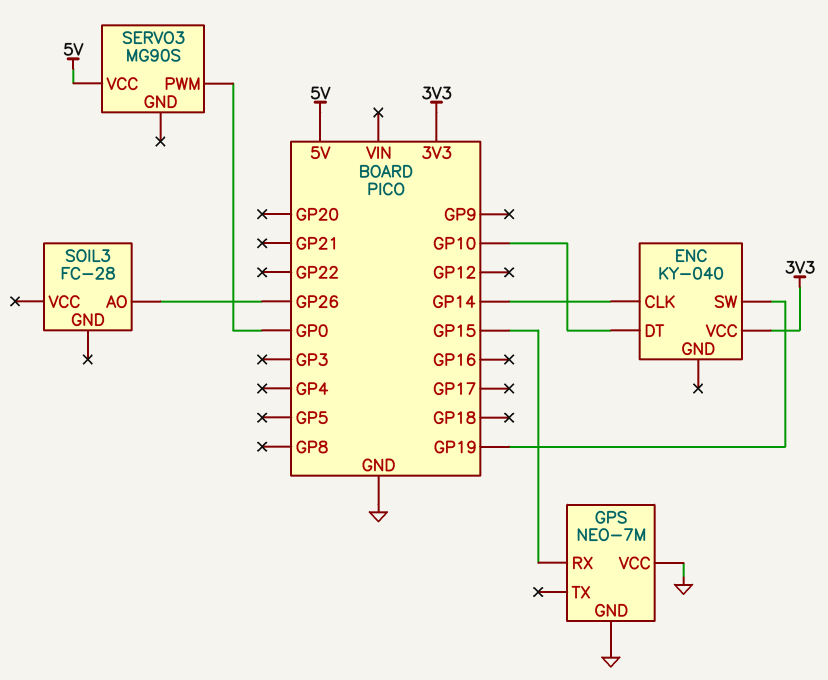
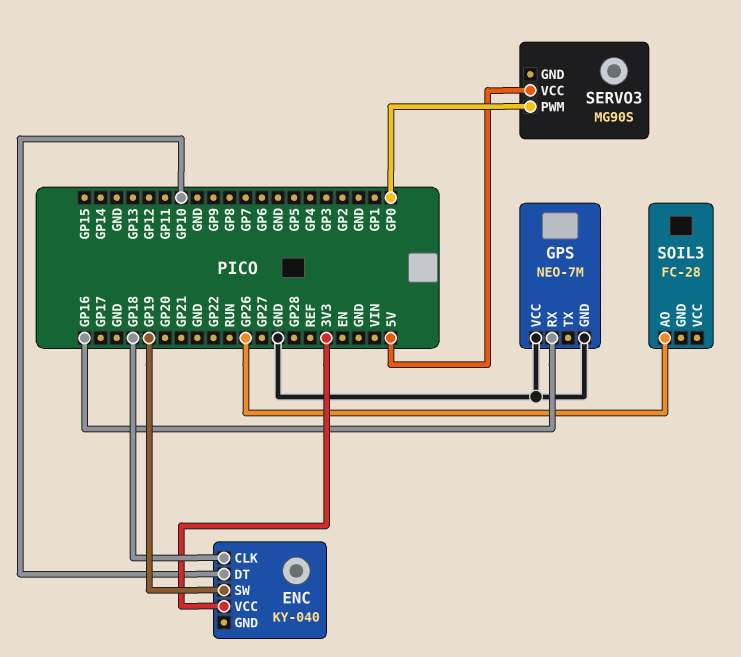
ENC pin CLK: GP14 -> GP18
GPS pin RX: GP15 -> GP16

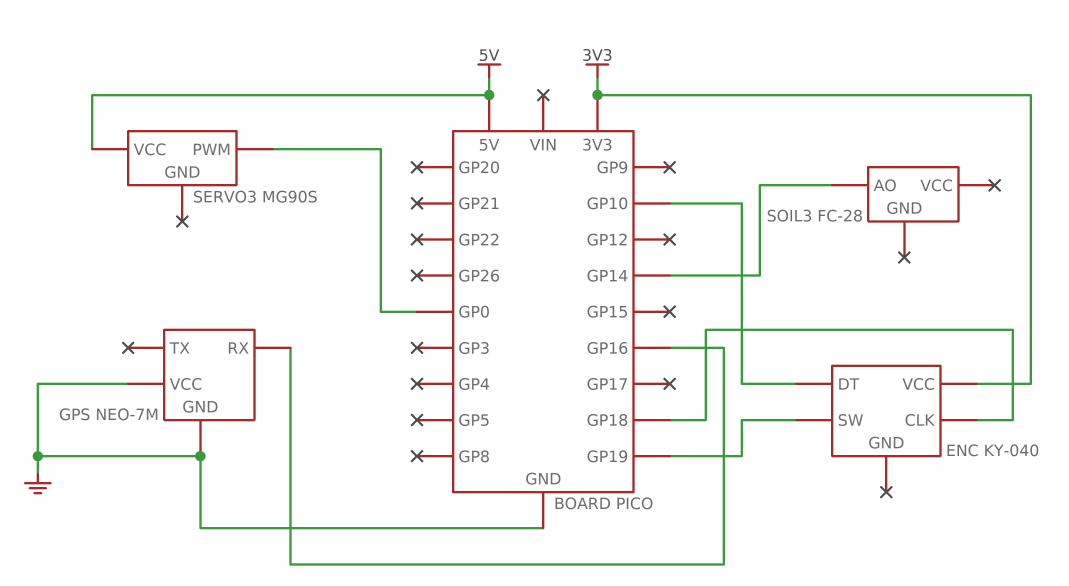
SOIL3 pin AO: GP26 -> GP14

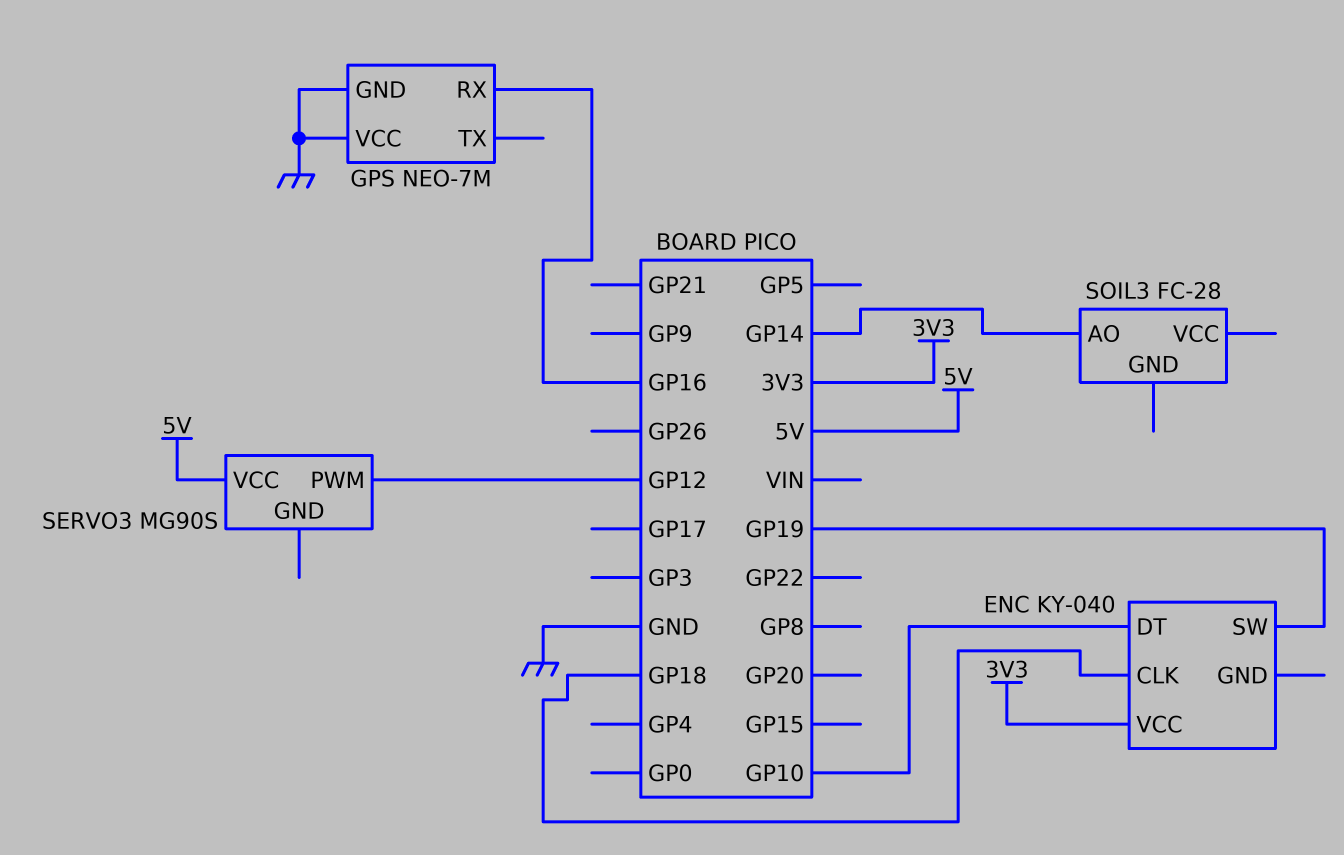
SERVO3 pin PWM: GP0 -> GP12

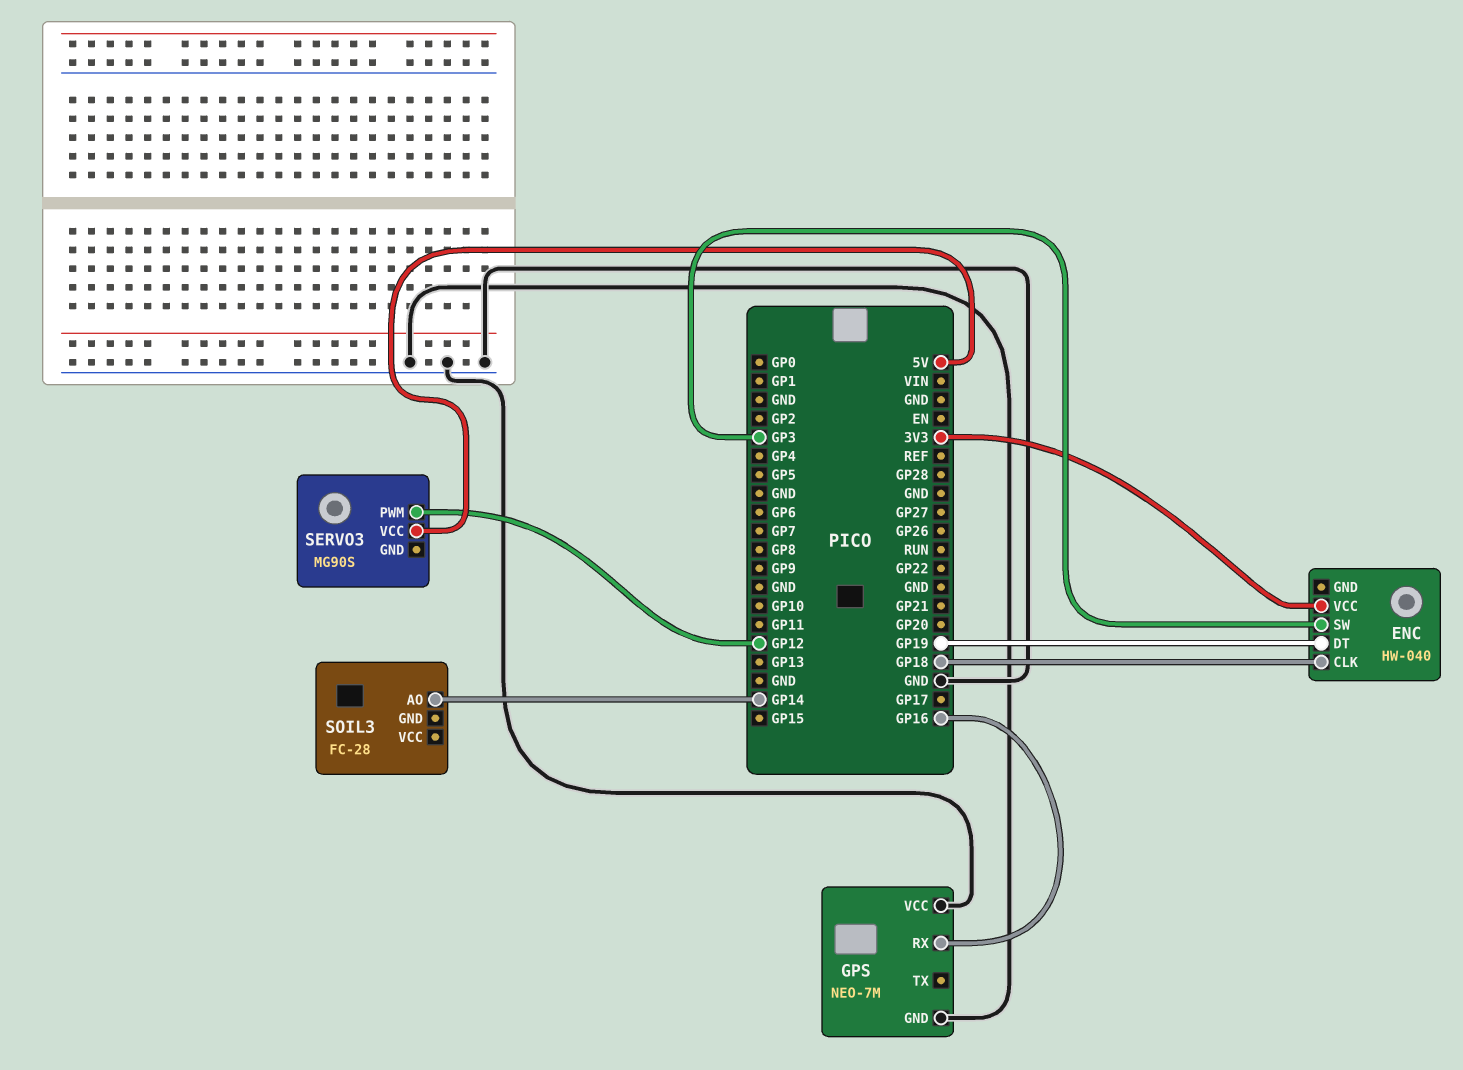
ENC: KY-040 -> HW-040
ENC pin DT: GP10 -> GP19
ENC pin SW: GP19 -> GP3

